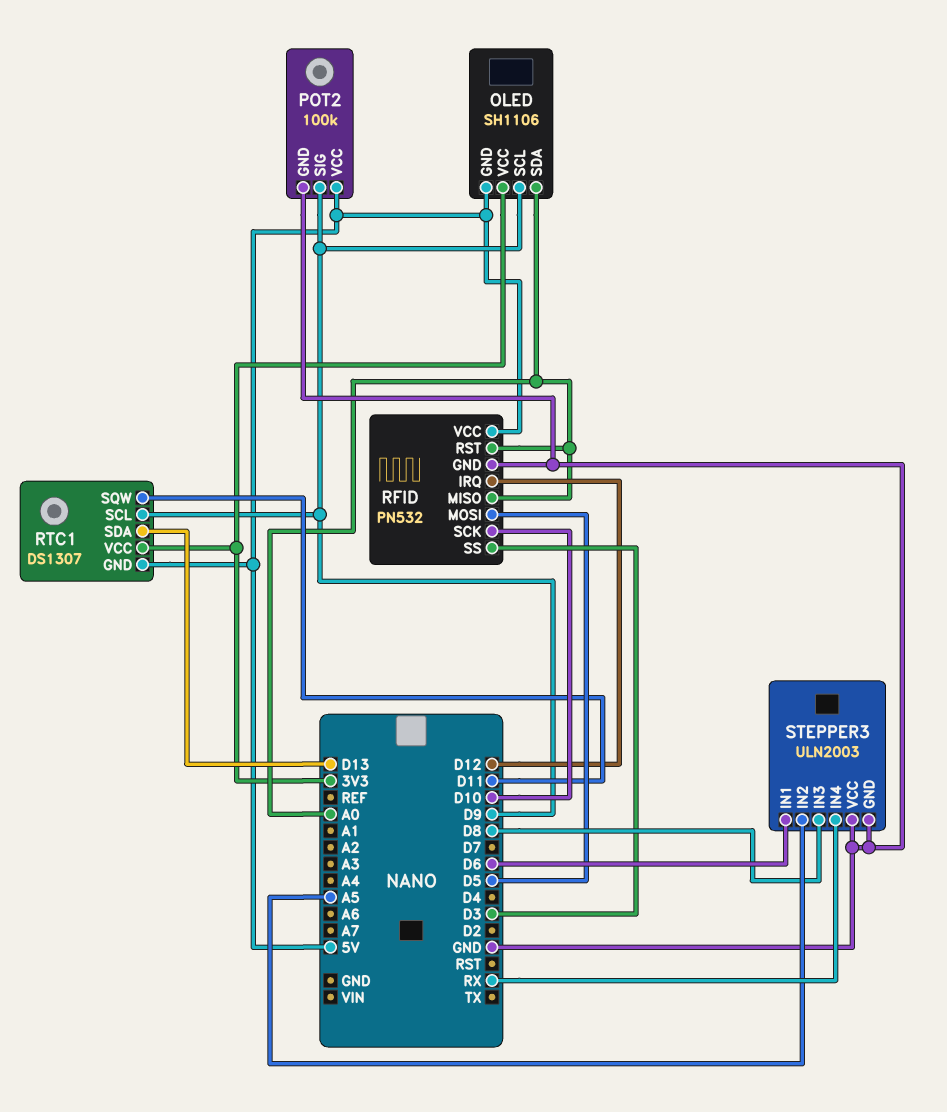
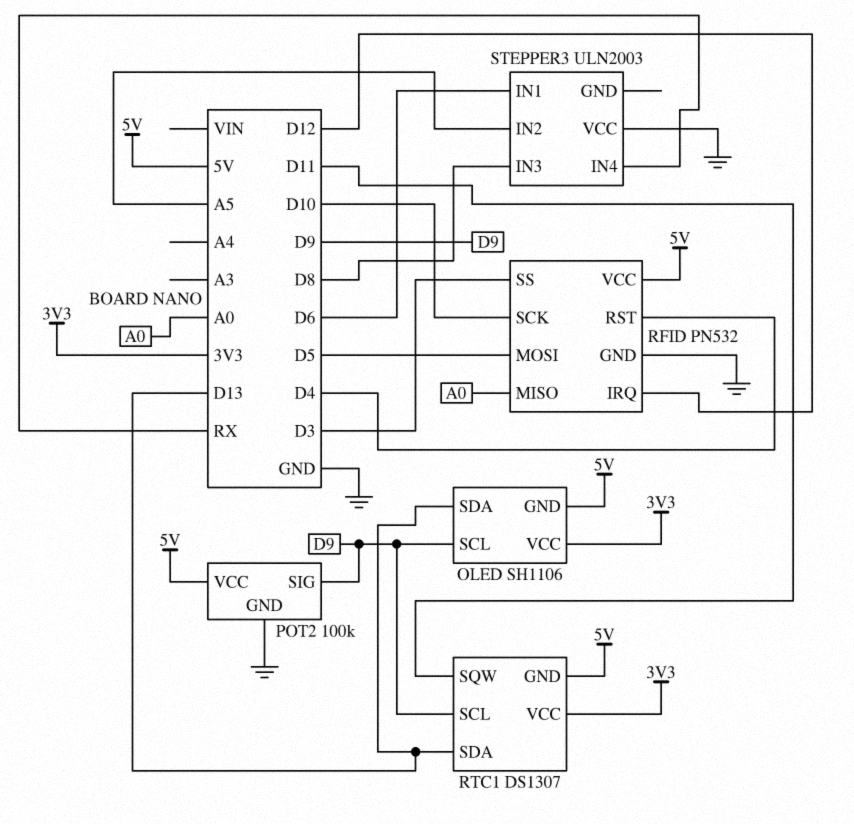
OLED pin SDA: A0 -> D13
RFID pin RST: A0 -> D4
STEPPER3 pin GND: GND -> none

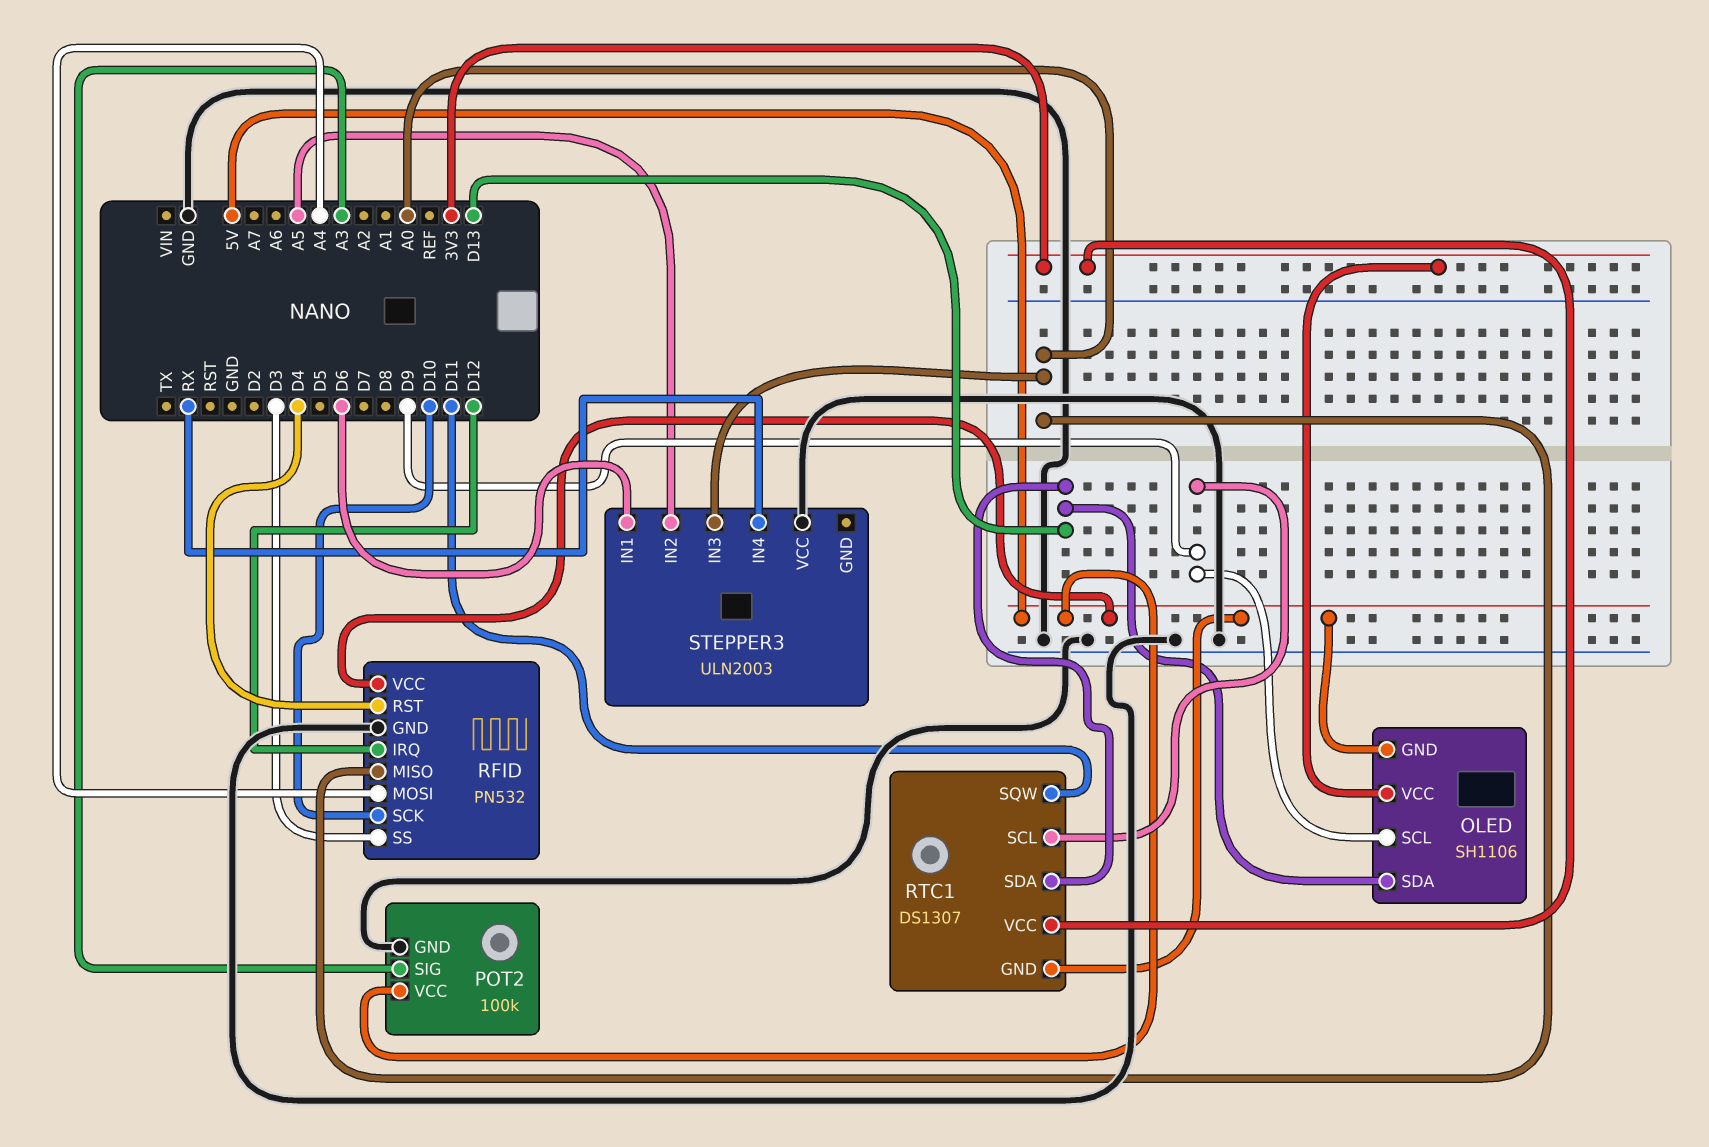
POT2 pin SIG: D9 -> A3
RFID pin MOSI: D5 -> A4
STEPPER3 pin IN3: D8 -> A0

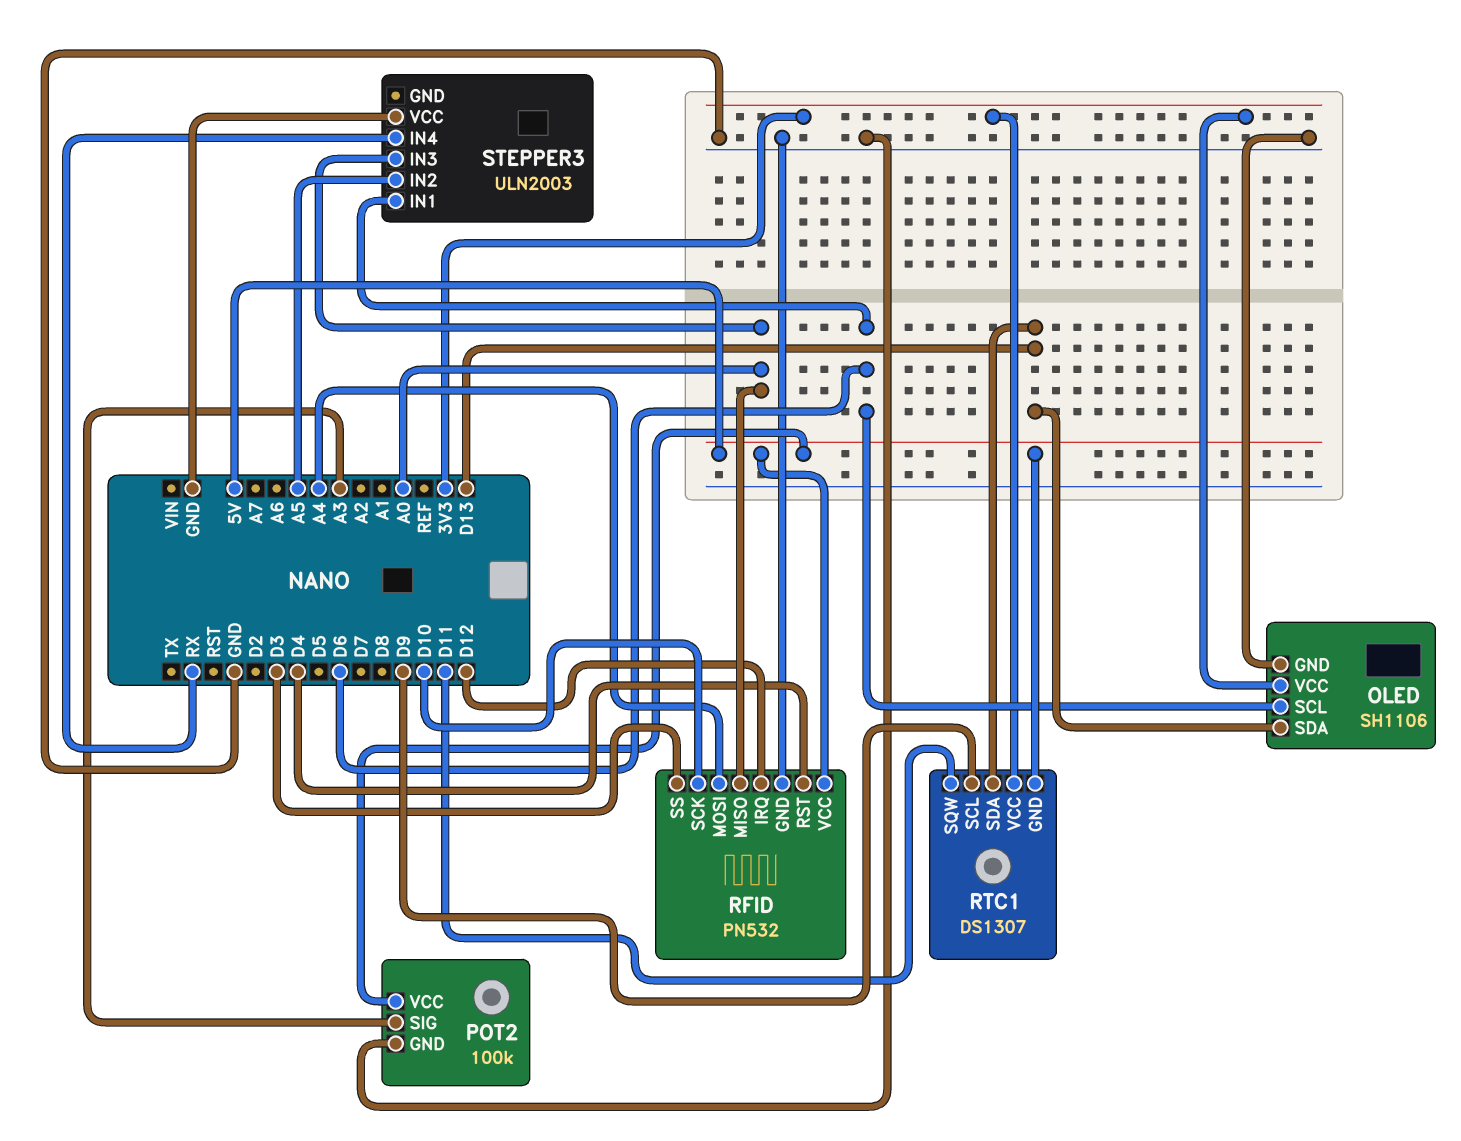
OLED pin GND: 5V -> GND
OLED pin SCL: D9 -> D6

